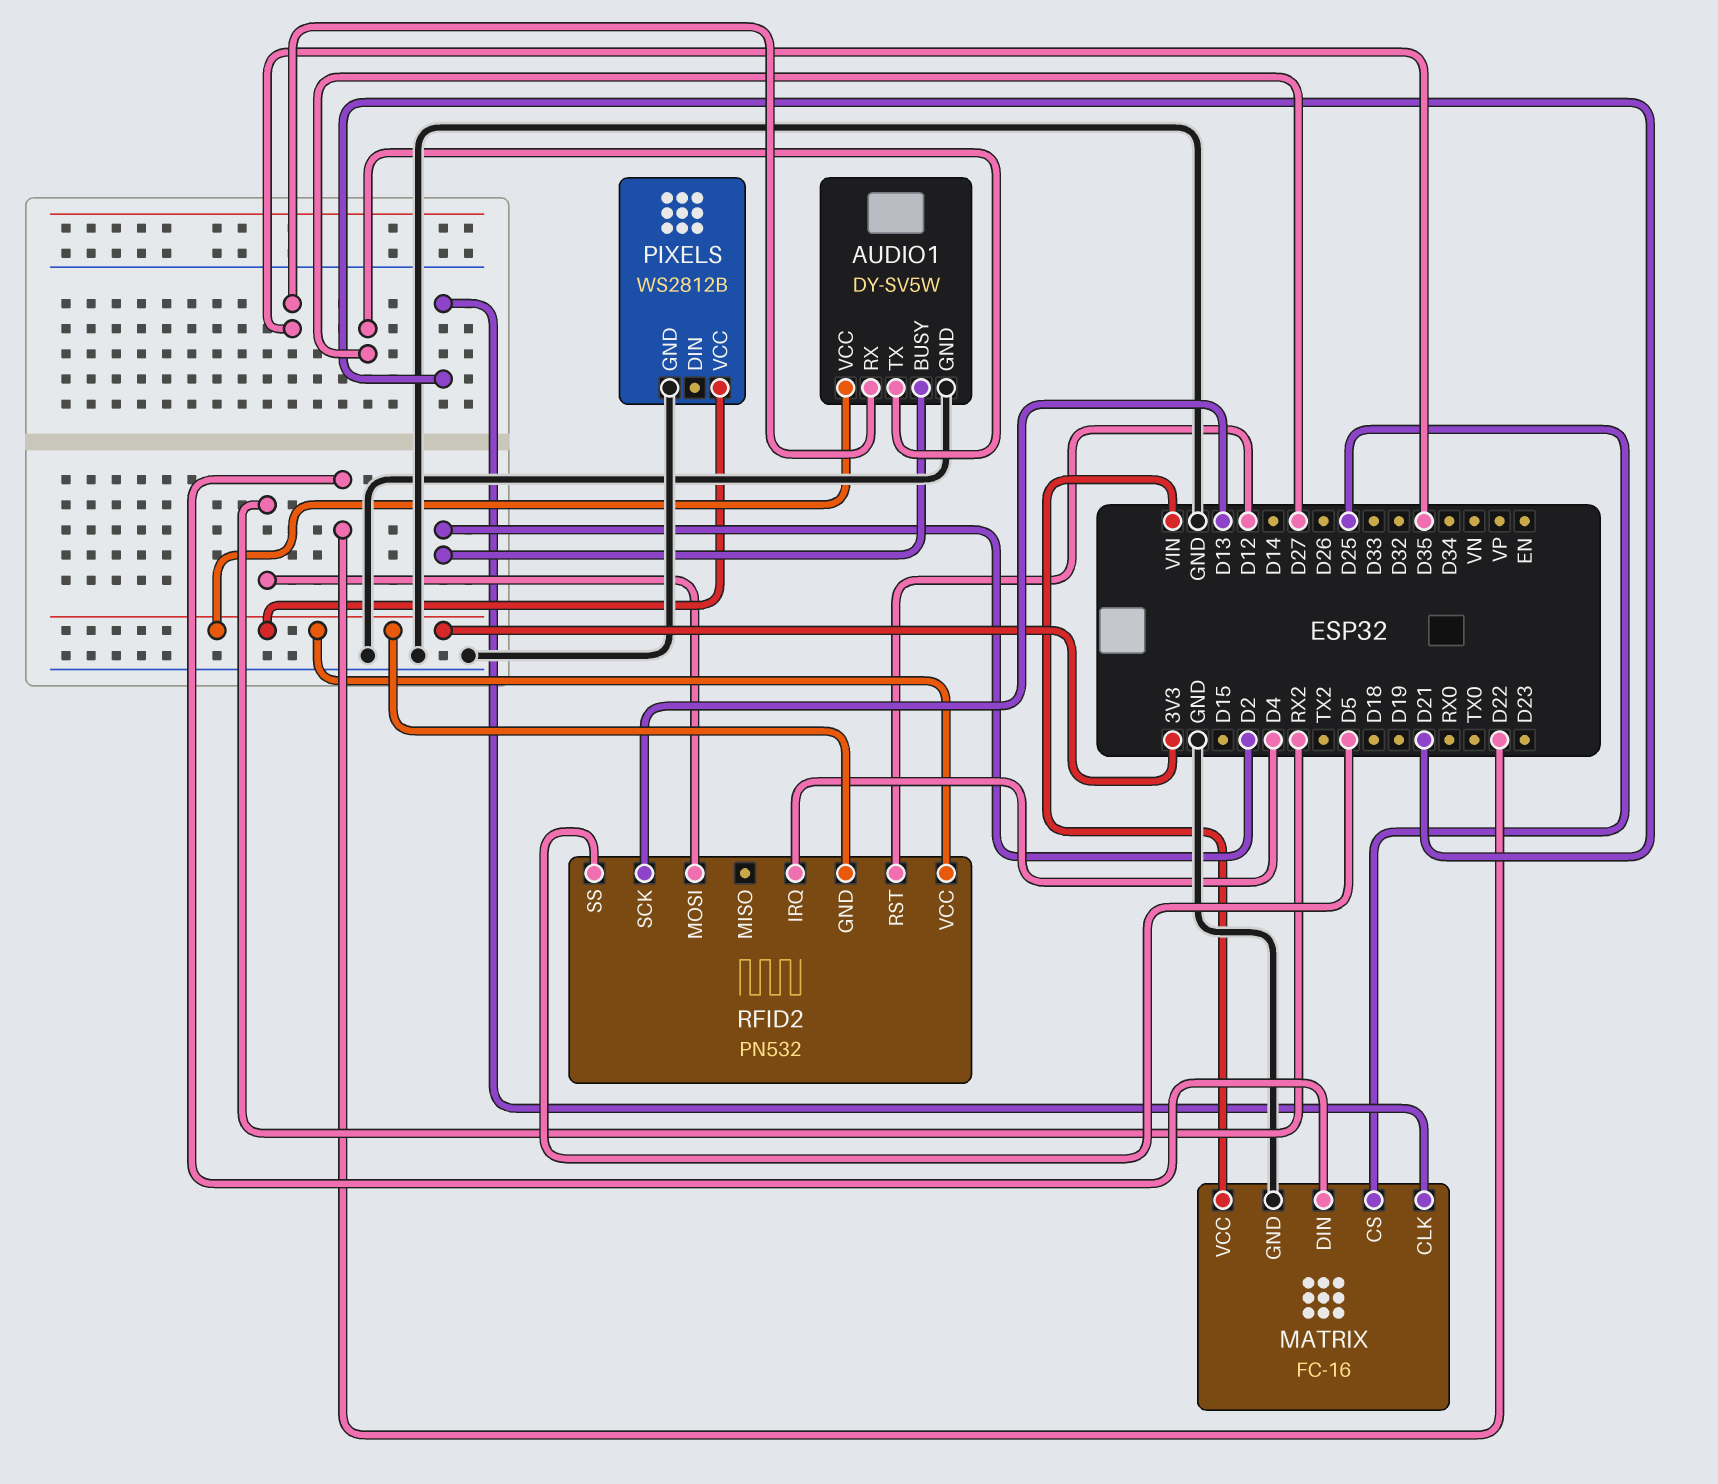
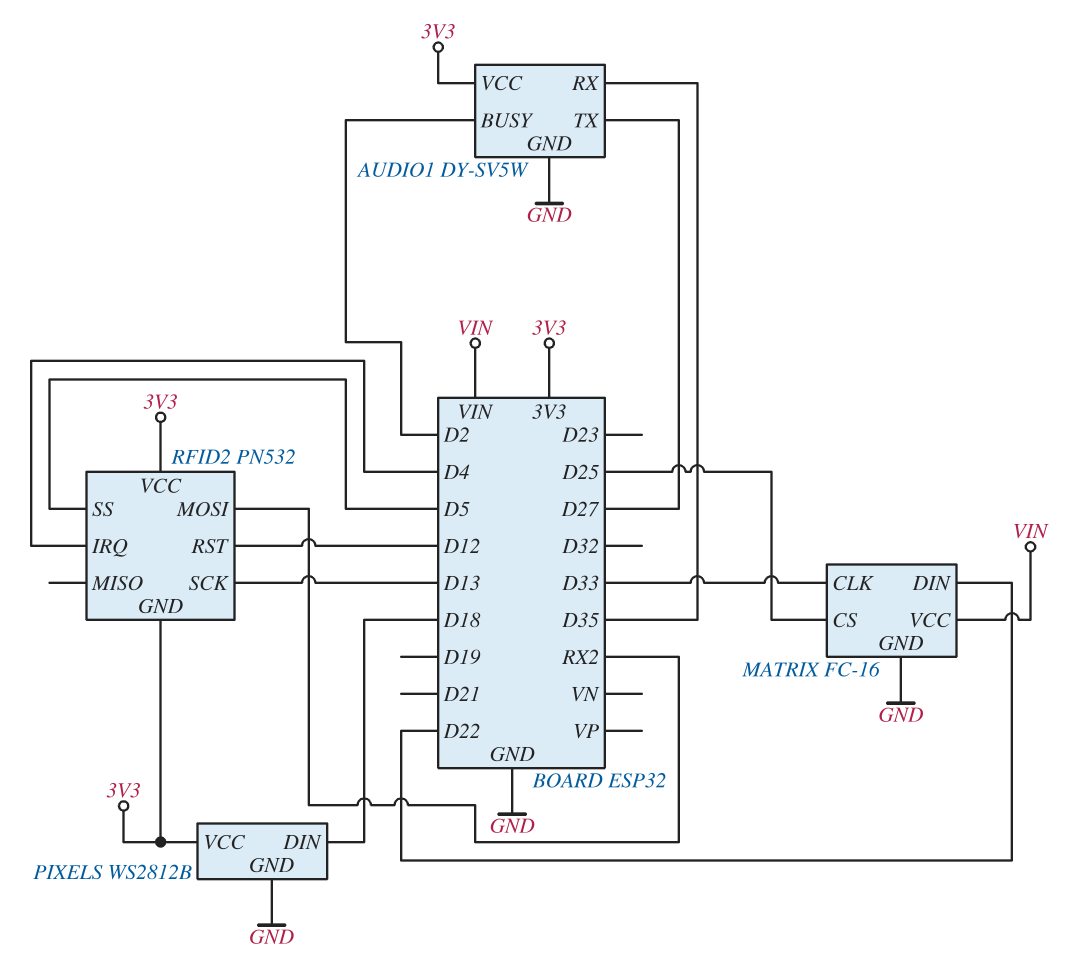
MATRIX pin CLK: D21 -> D33
PIXELS pin DIN: none -> D18

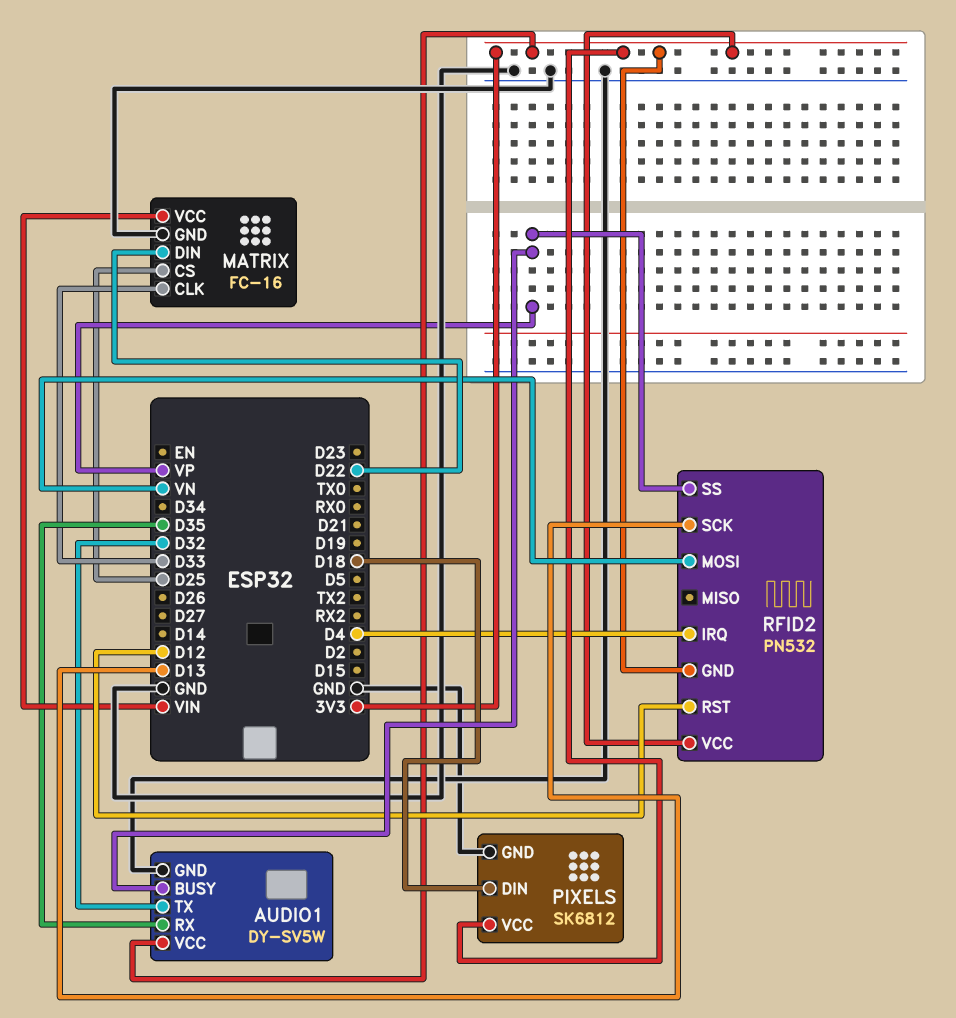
AUDIO1 pin BUSY: D2 -> VP
AUDIO1 pin TX: D27 -> D32
PIXELS: WS2812B -> SK6812
RFID2 pin MOSI: RX2 -> VN
RFID2 pin SS: D5 -> VP

